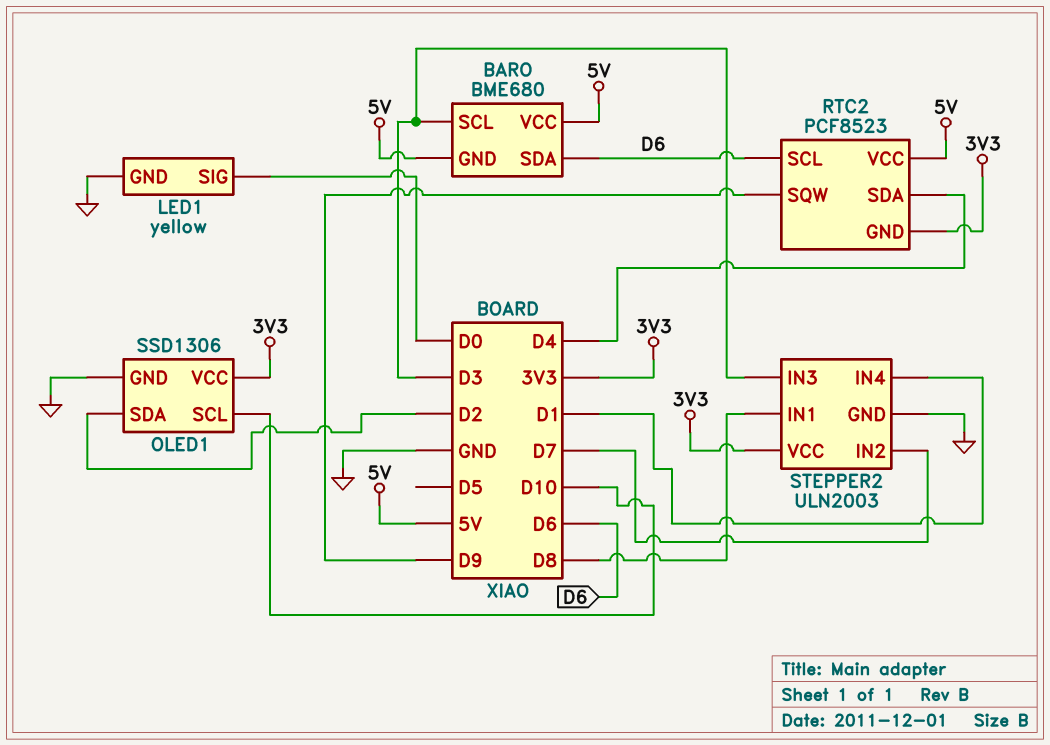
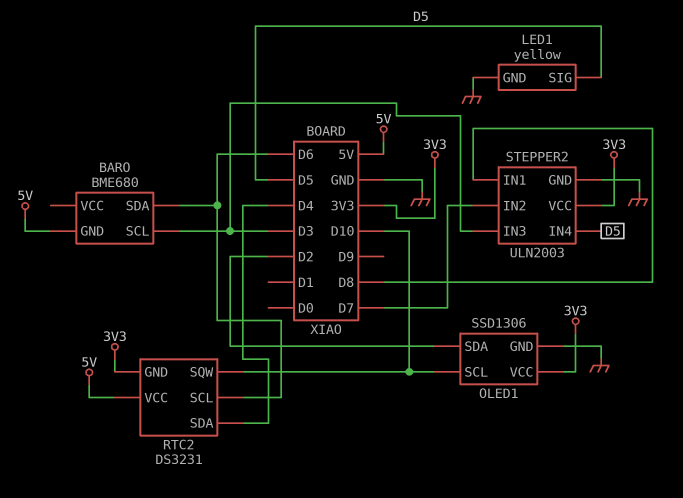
BARO pin VCC: 5V -> none
LED1 pin SIG: D0 -> D5
RTC2: PCF8523 -> DS3231
RTC2 pin SQW: D9 -> D10
STEPPER2 pin IN4: D1 -> D5

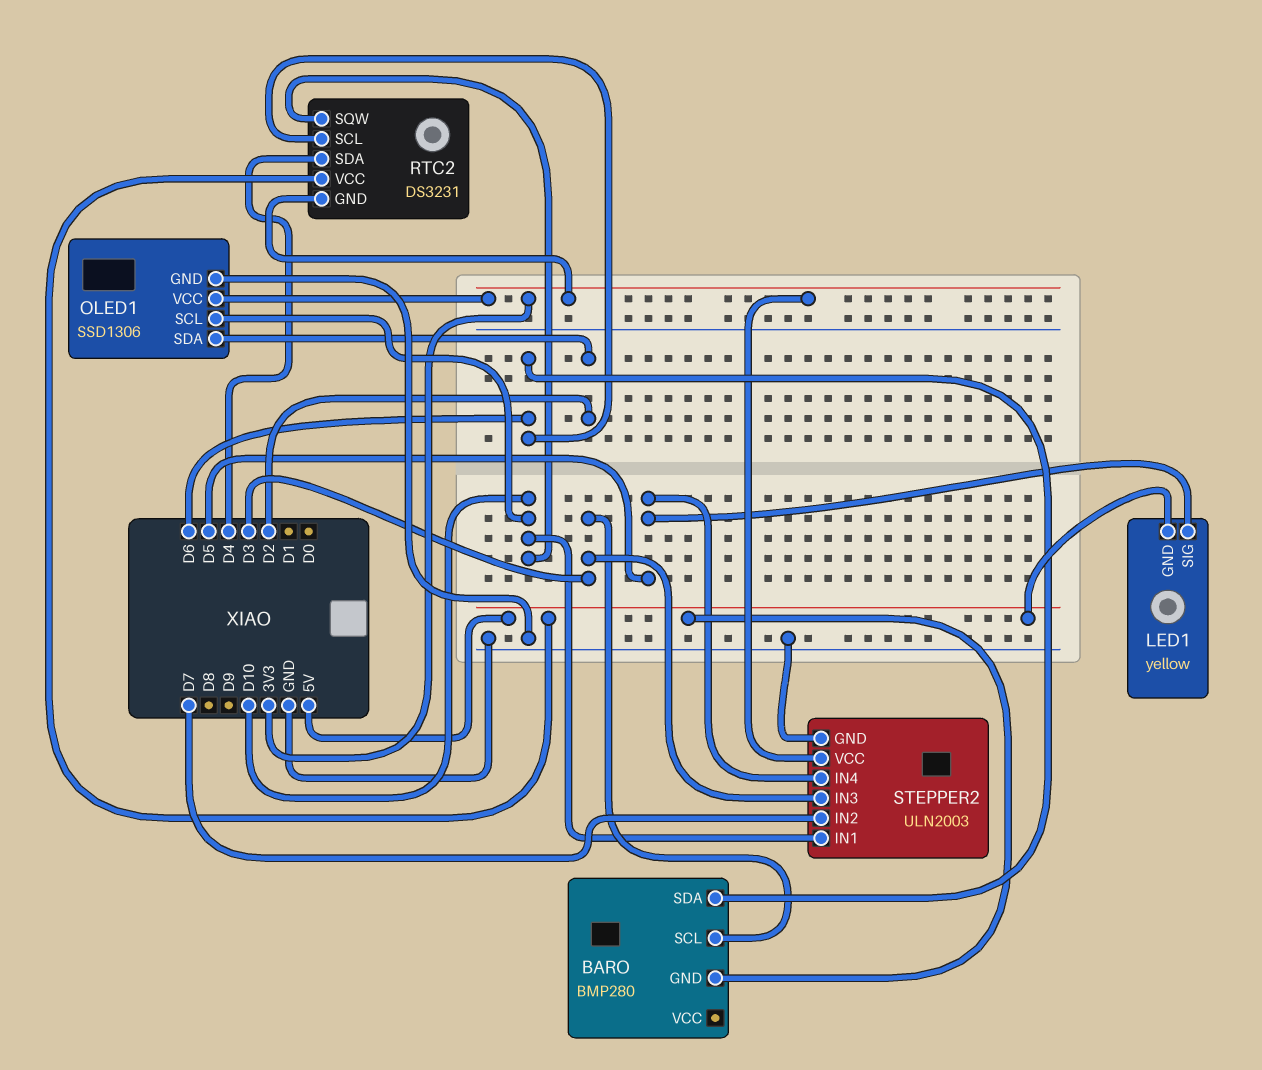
BARO: BME680 -> BMP280
LED1 pin GND: GND -> 5V
STEPPER2 pin IN1: D8 -> D10

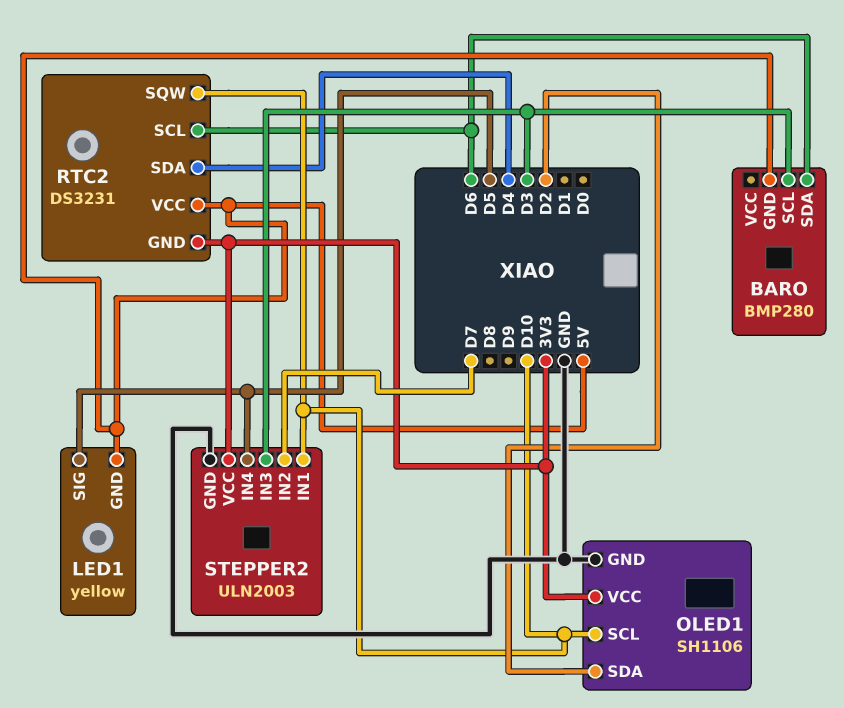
OLED1: SSD1306 -> SH1106

